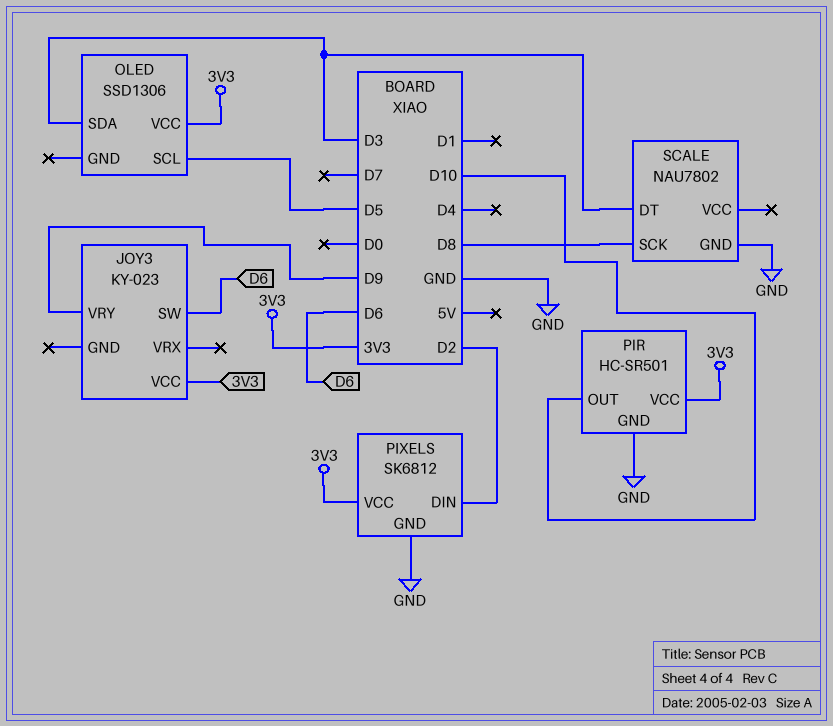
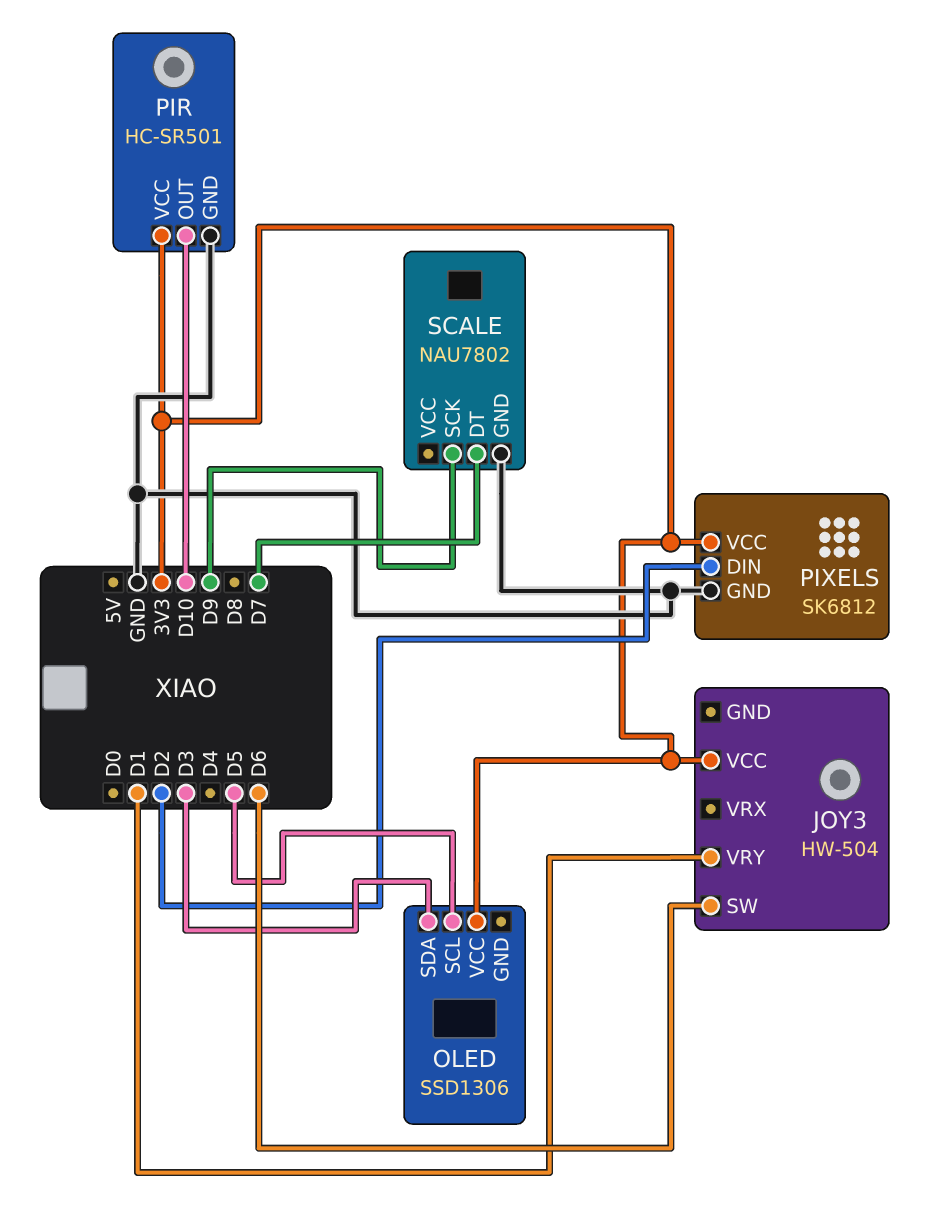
JOY3: KY-023 -> HW-504
JOY3 pin VRY: D9 -> D1
SCALE pin DT: D3 -> D7
SCALE pin SCK: D8 -> D9

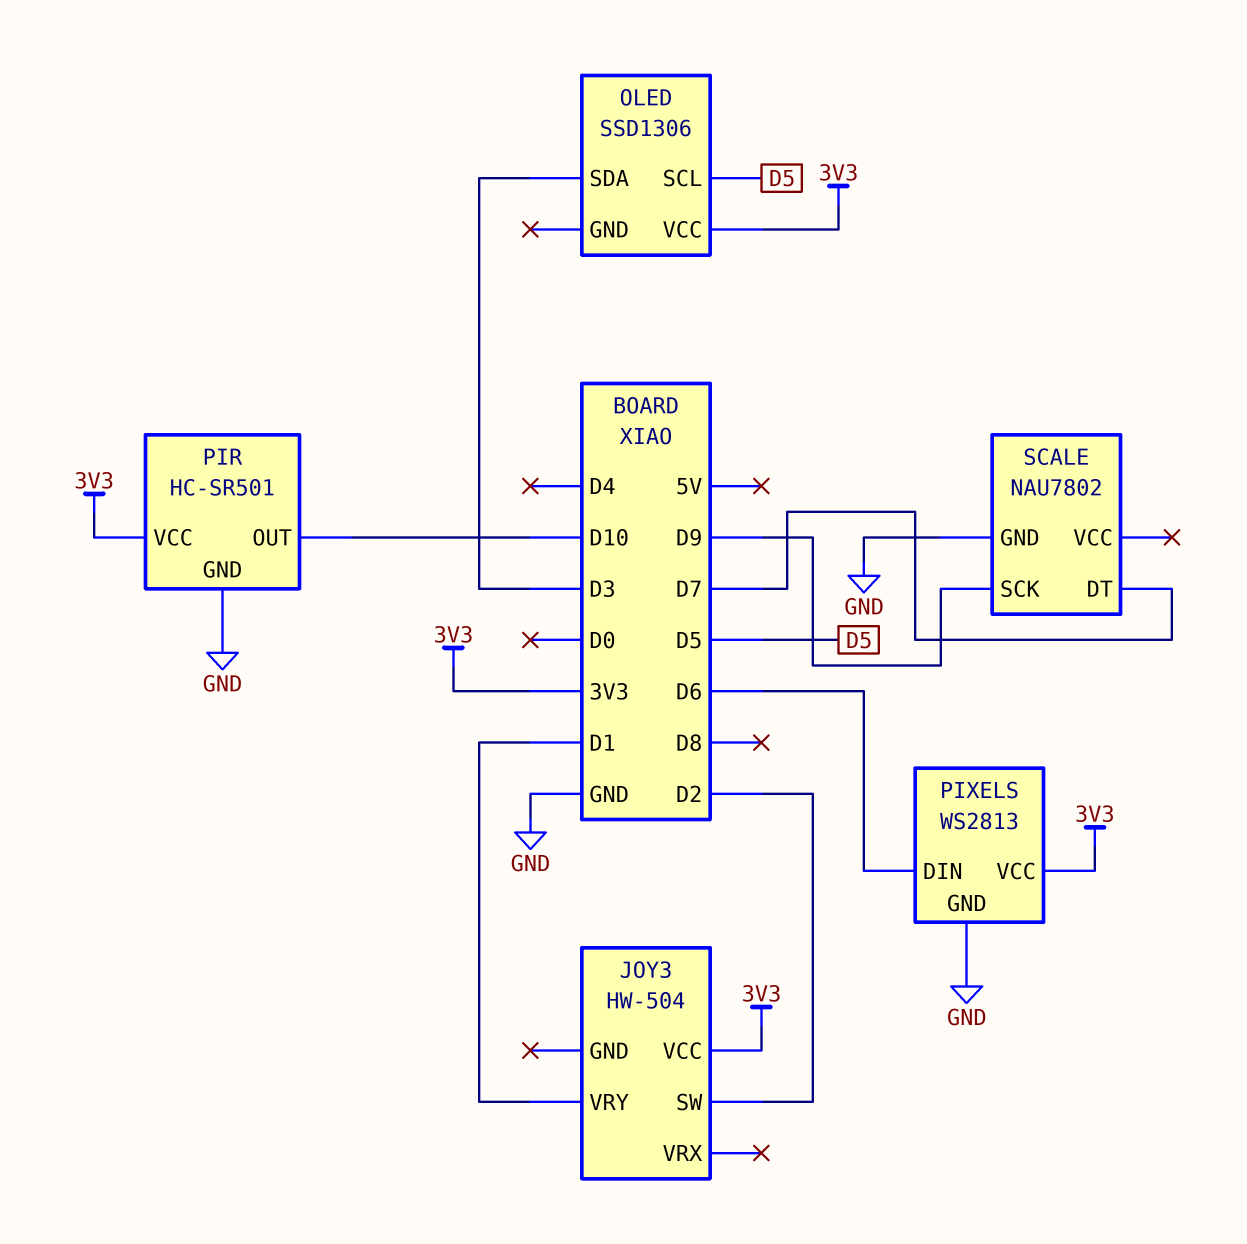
JOY3 pin SW: D6 -> D2
PIXELS: SK6812 -> WS2813
PIXELS pin DIN: D2 -> D6

